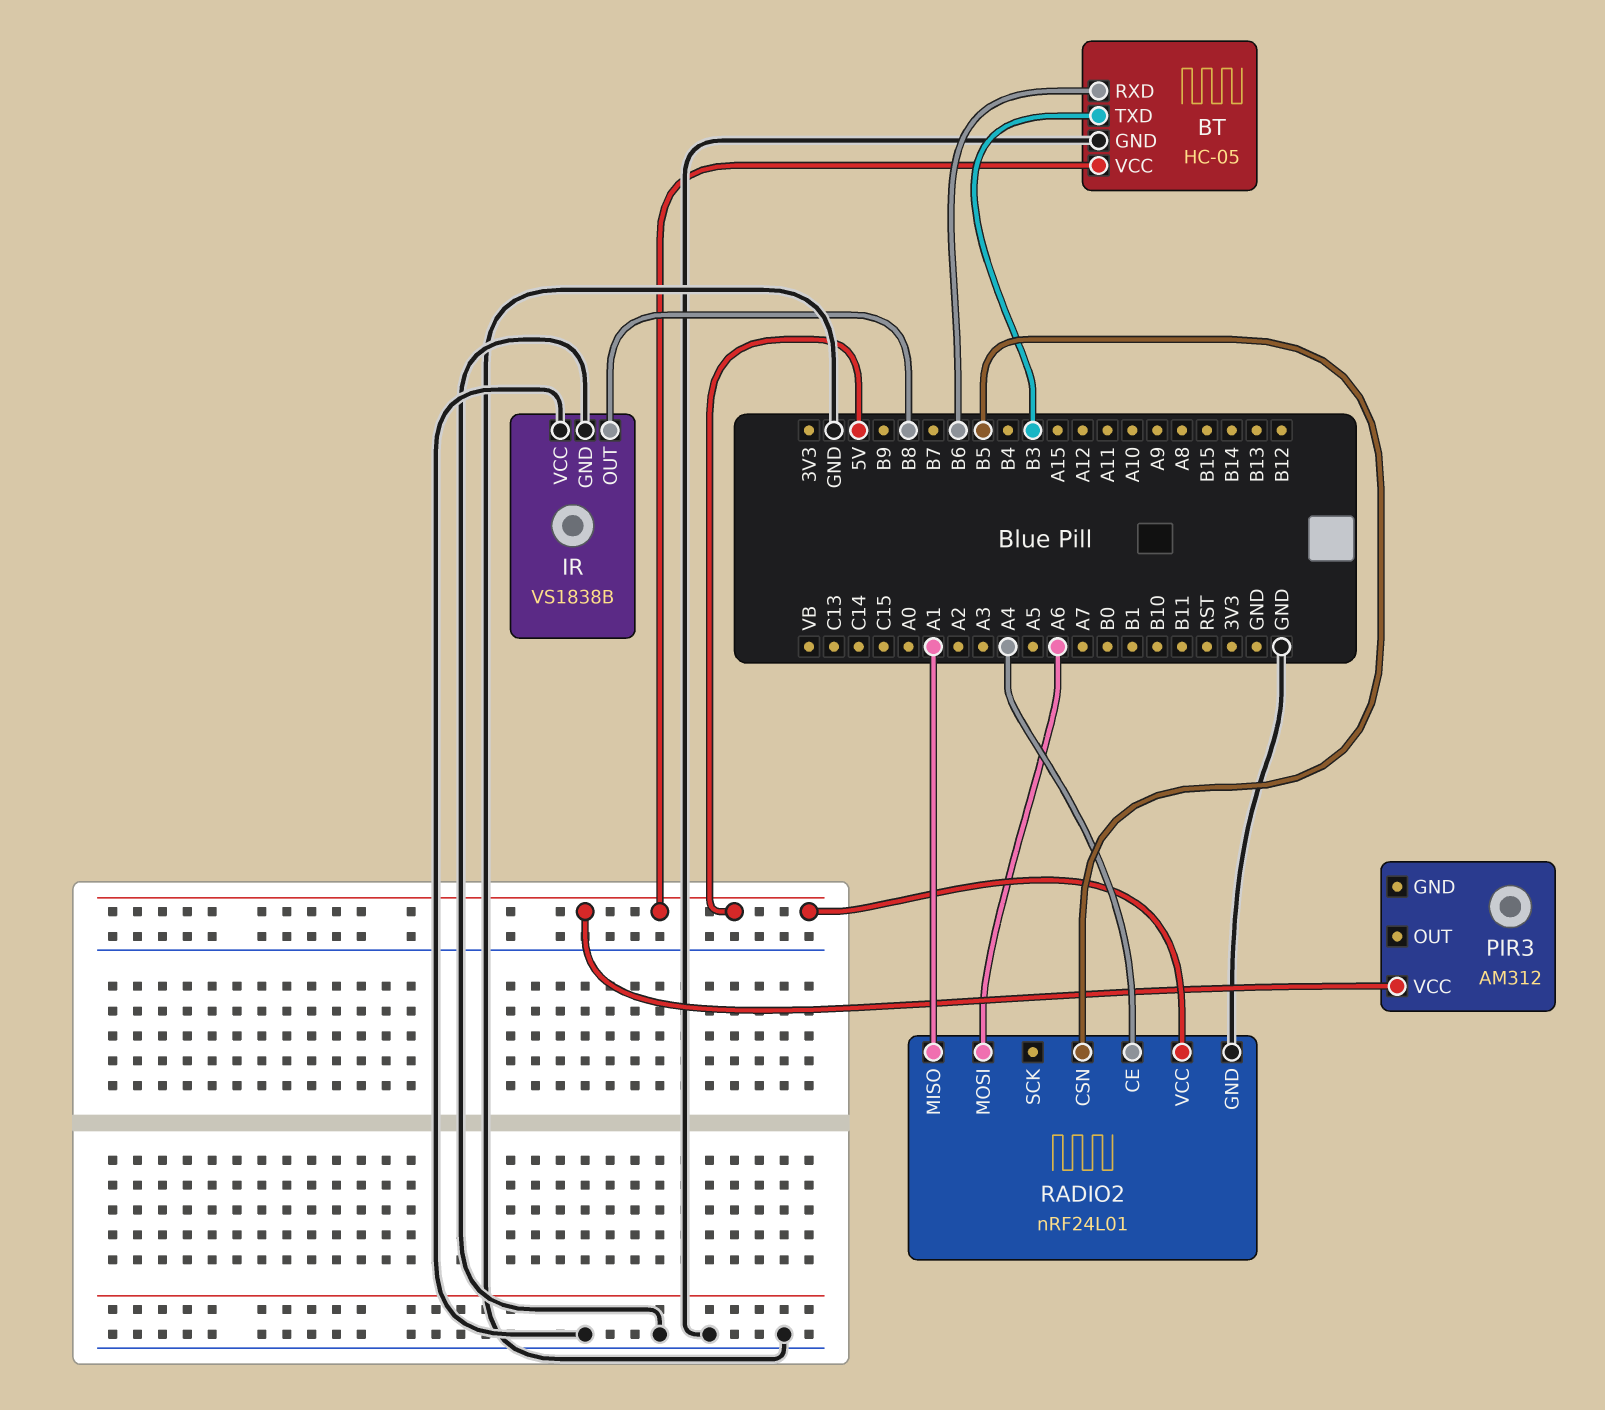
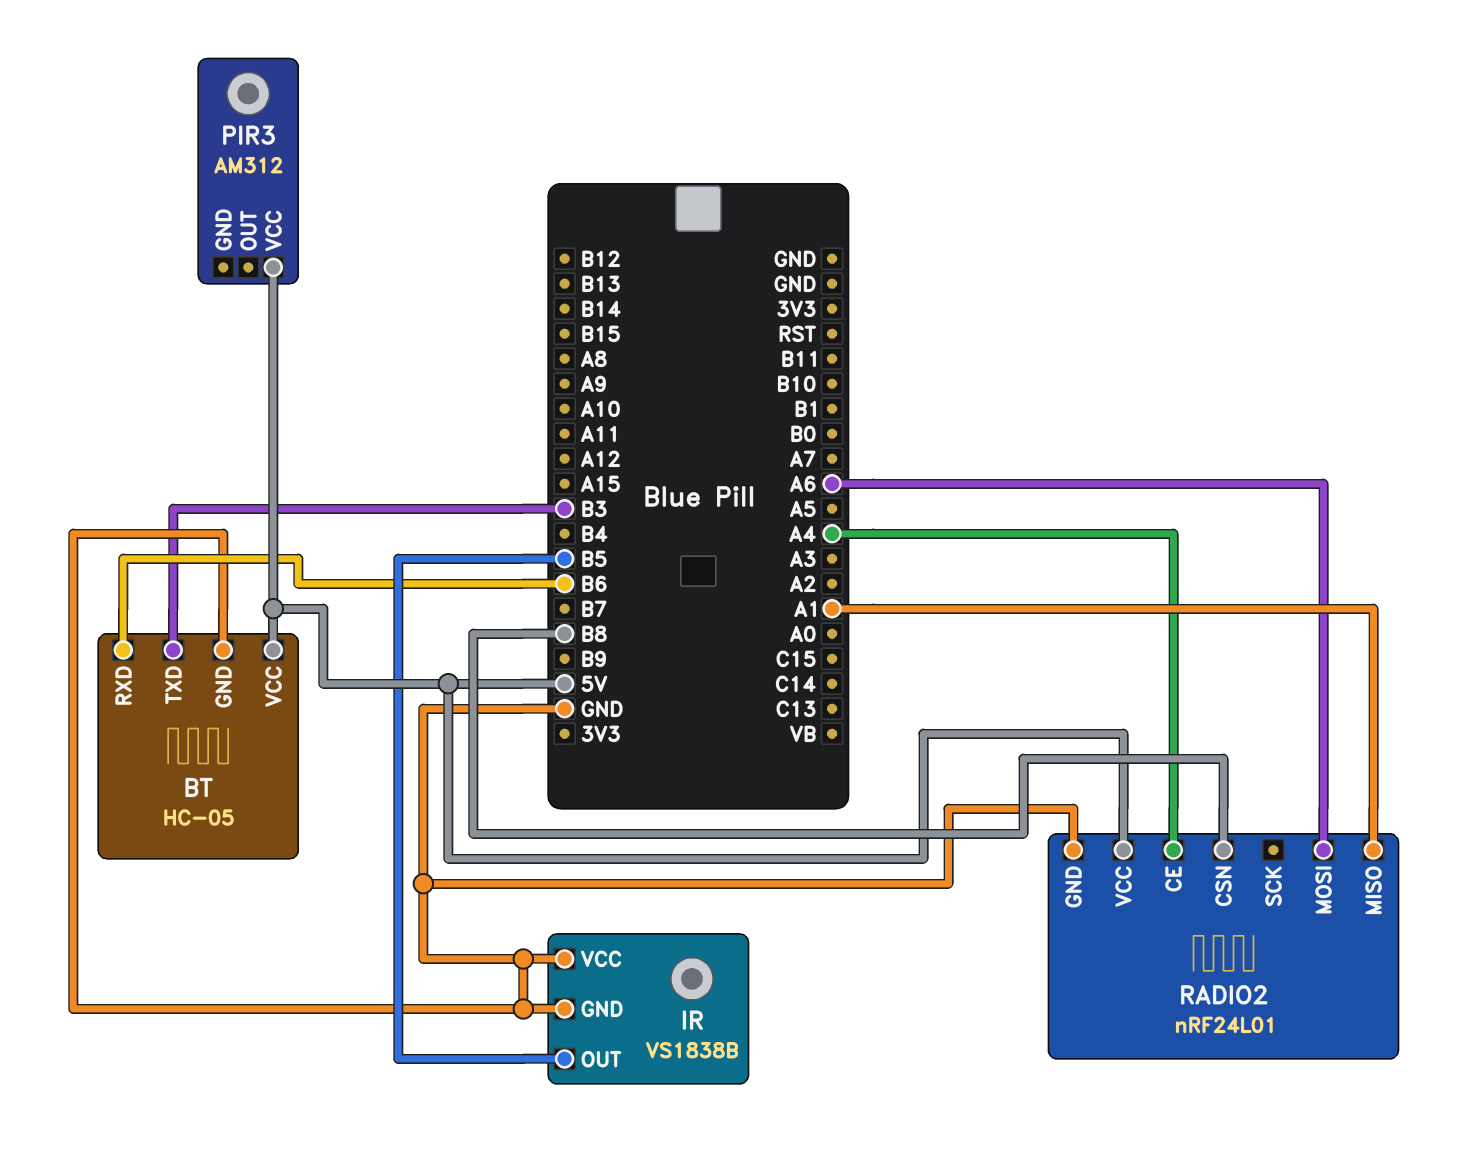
IR pin OUT: B8 -> B5
RADIO2 pin CSN: B5 -> B8

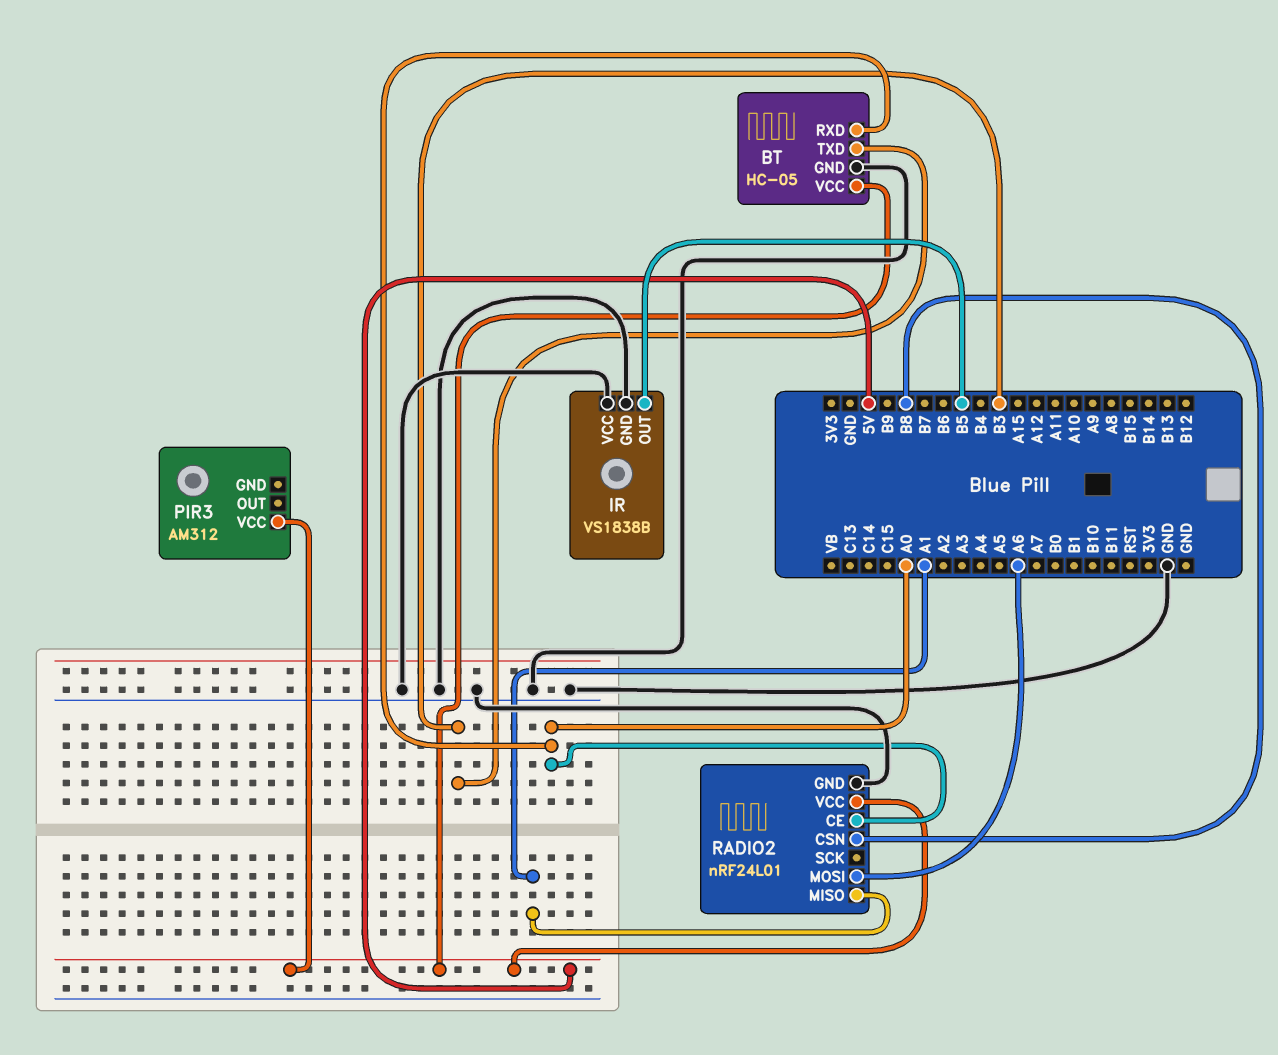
BT pin RXD: B6 -> A0
RADIO2 pin CE: A4 -> A0

